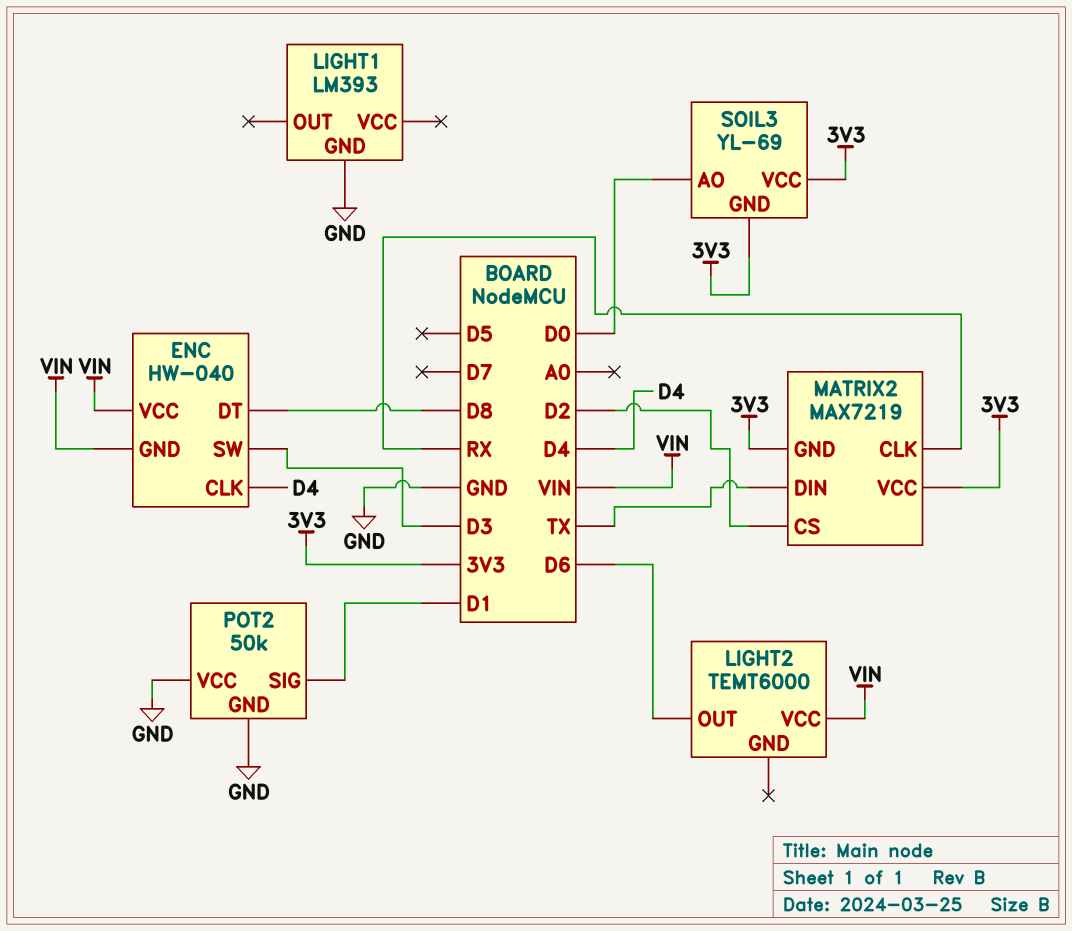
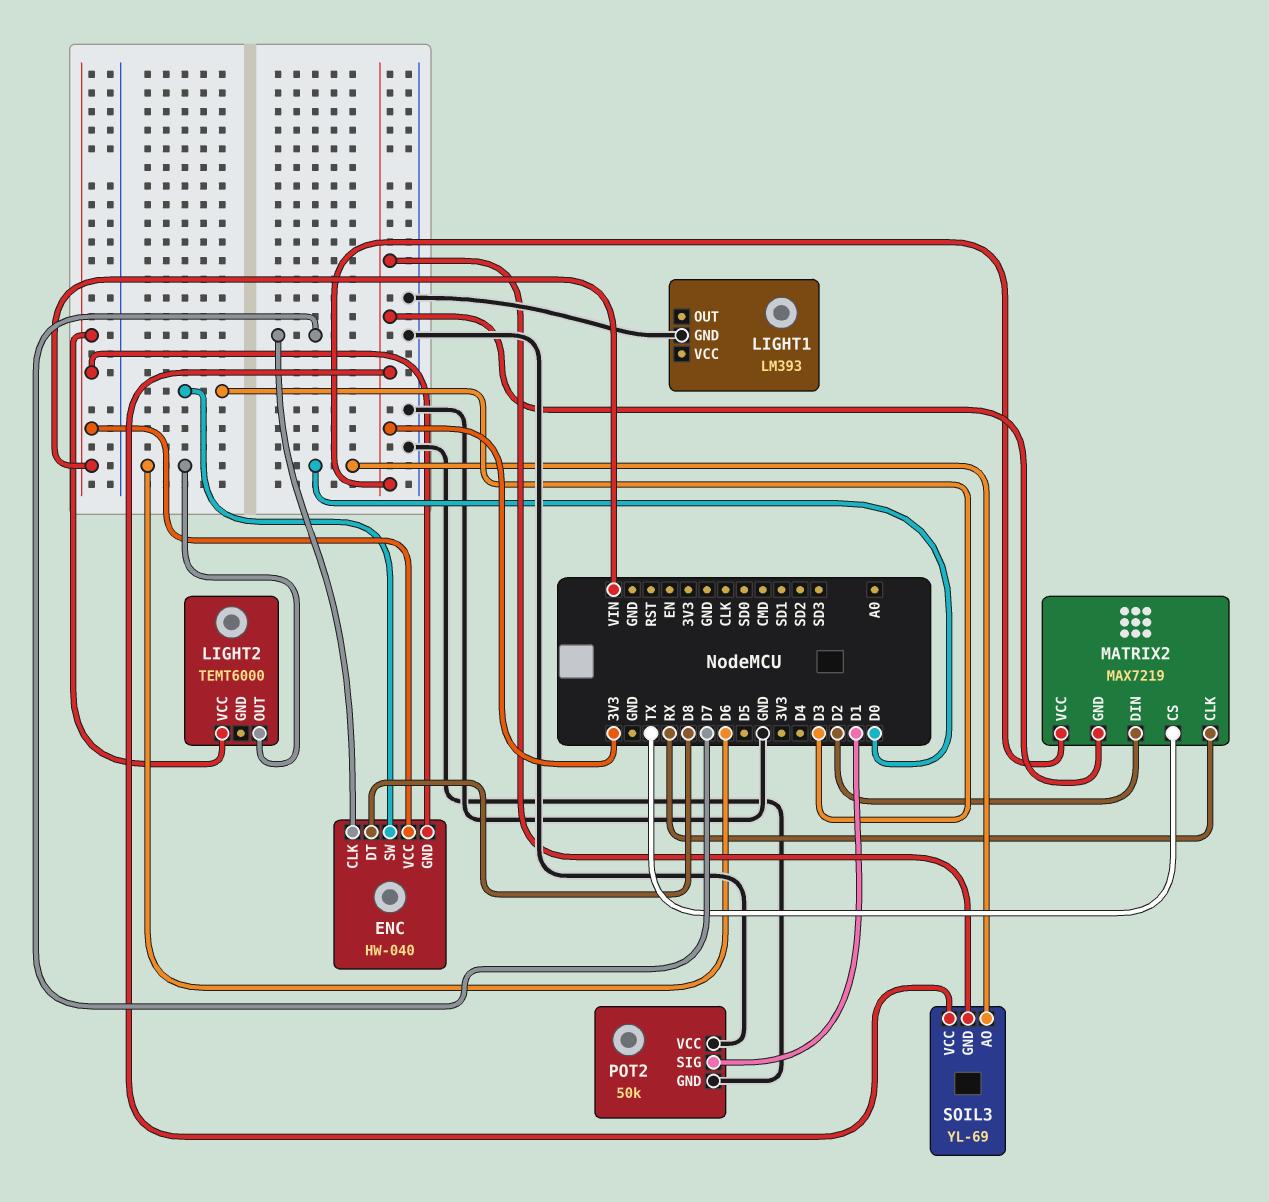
ENC pin CLK: D4 -> D7
MATRIX2 pin CS: D2 -> TX
MATRIX2 pin DIN: TX -> D2

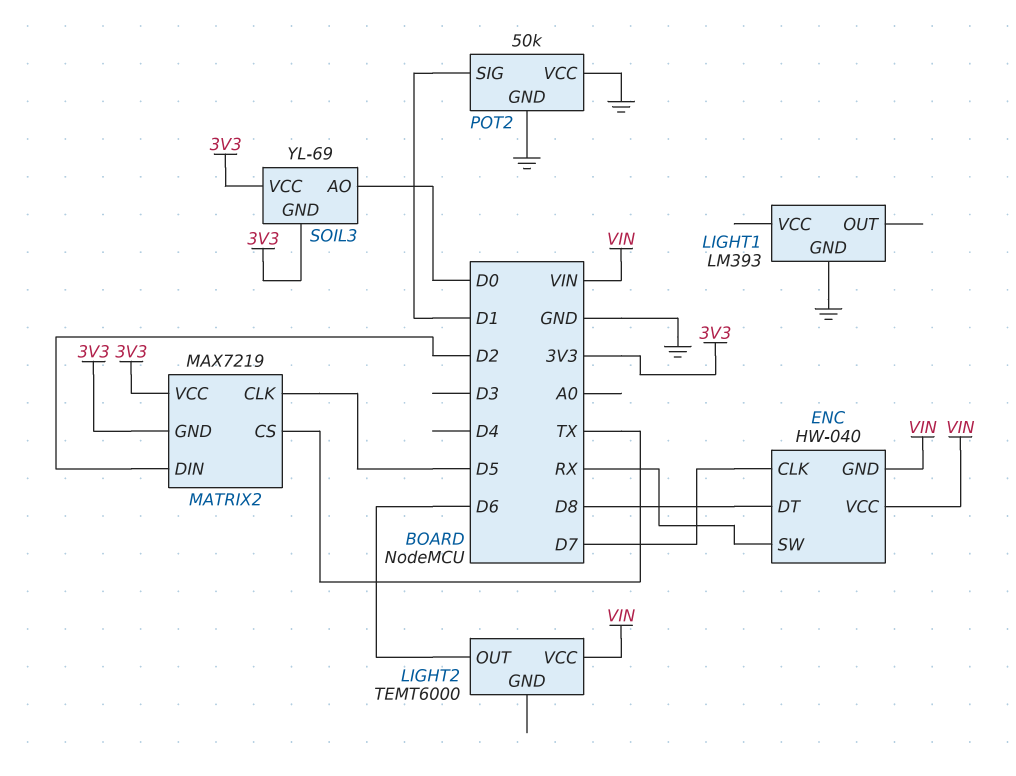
ENC pin SW: D3 -> RX
MATRIX2 pin CLK: RX -> D5

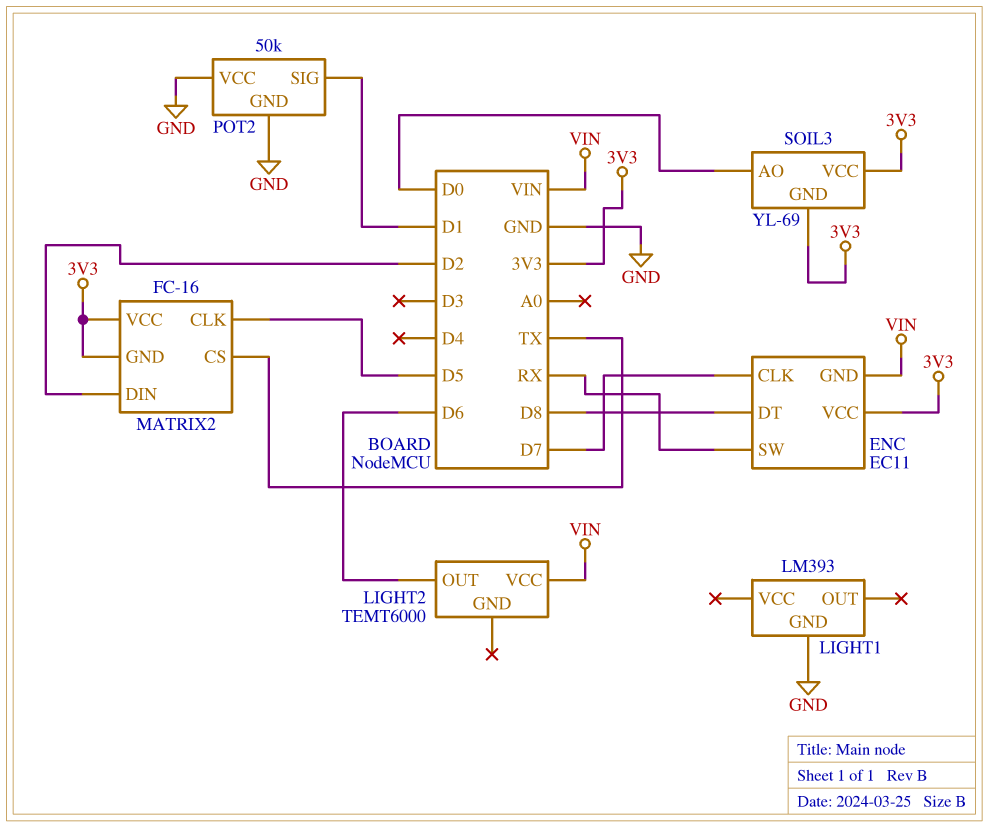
ENC: HW-040 -> EC11
ENC pin VCC: VIN -> 3V3
MATRIX2: MAX7219 -> FC-16

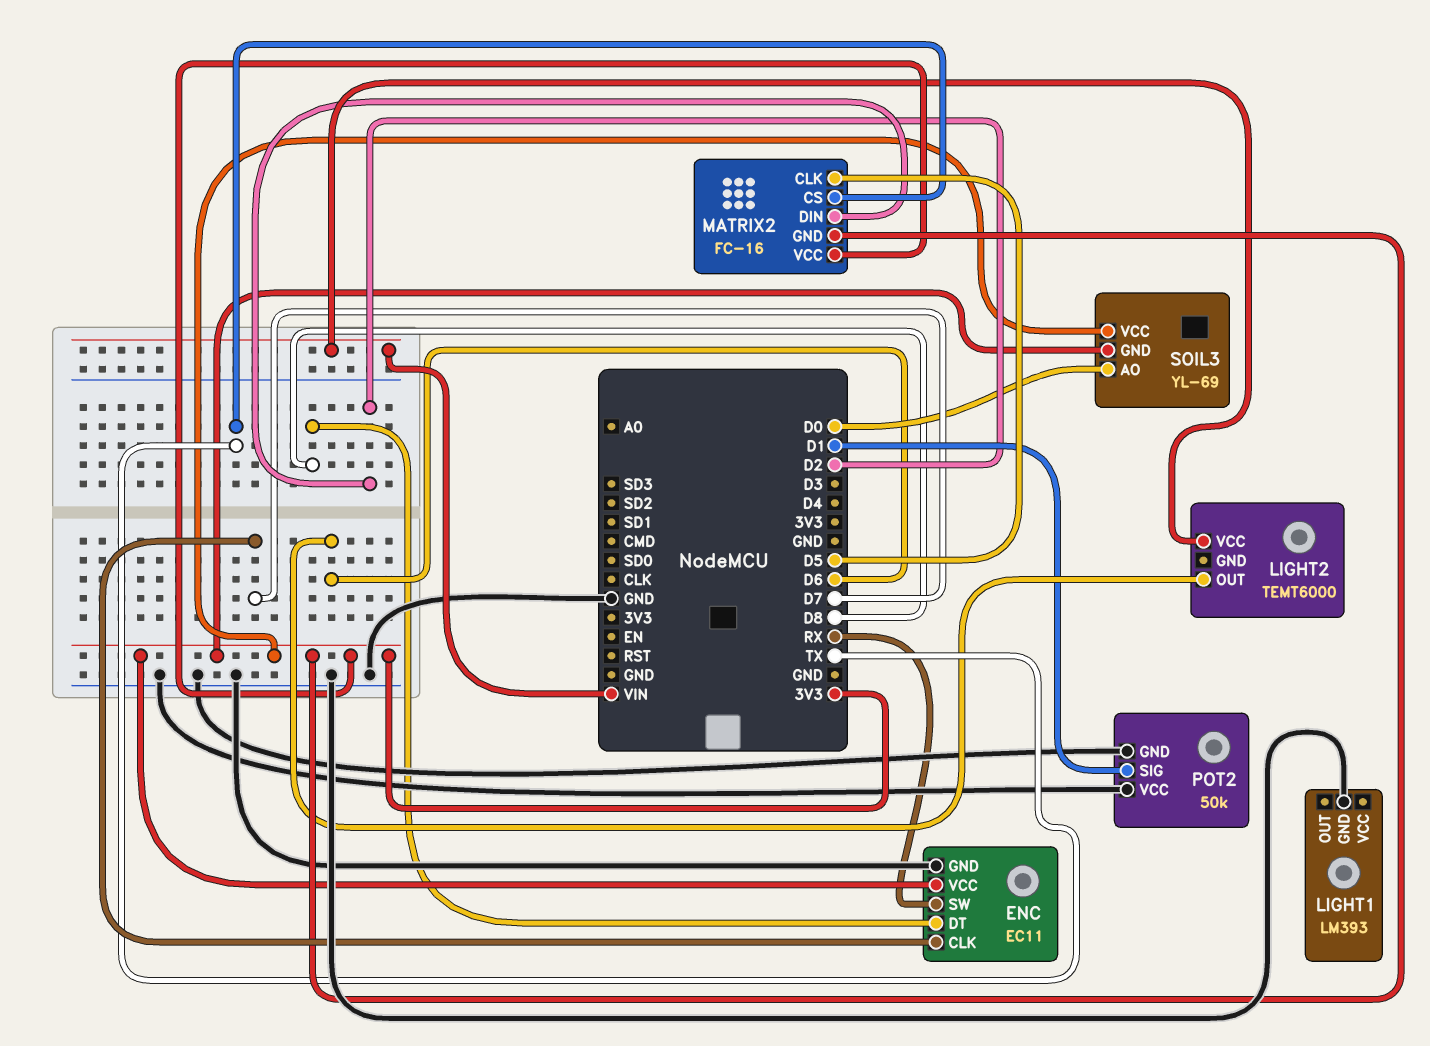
ENC pin GND: VIN -> GND

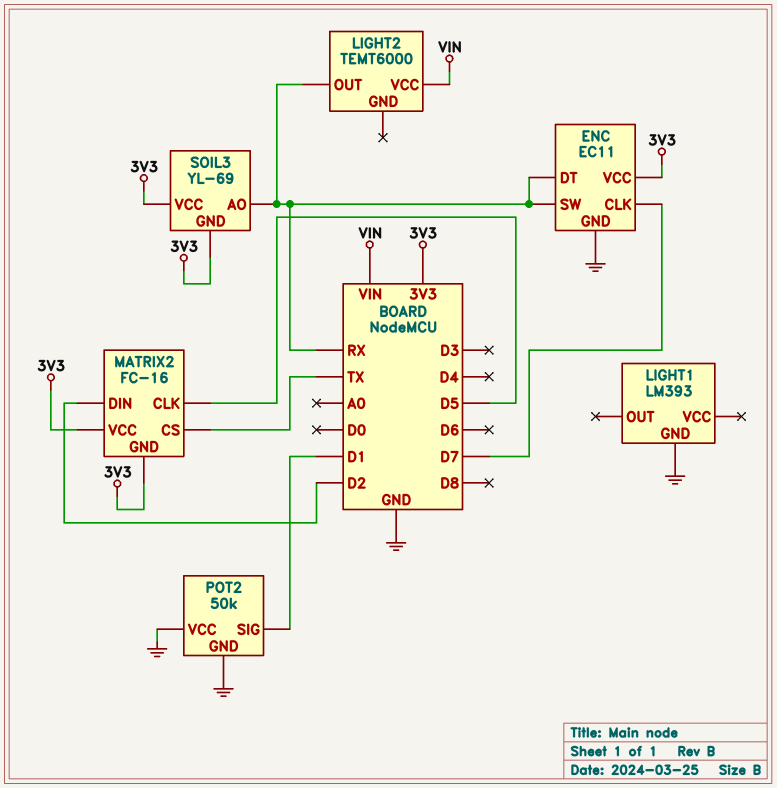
ENC pin DT: D8 -> RX
LIGHT2 pin OUT: D6 -> RX
SOIL3 pin AO: D0 -> RX

